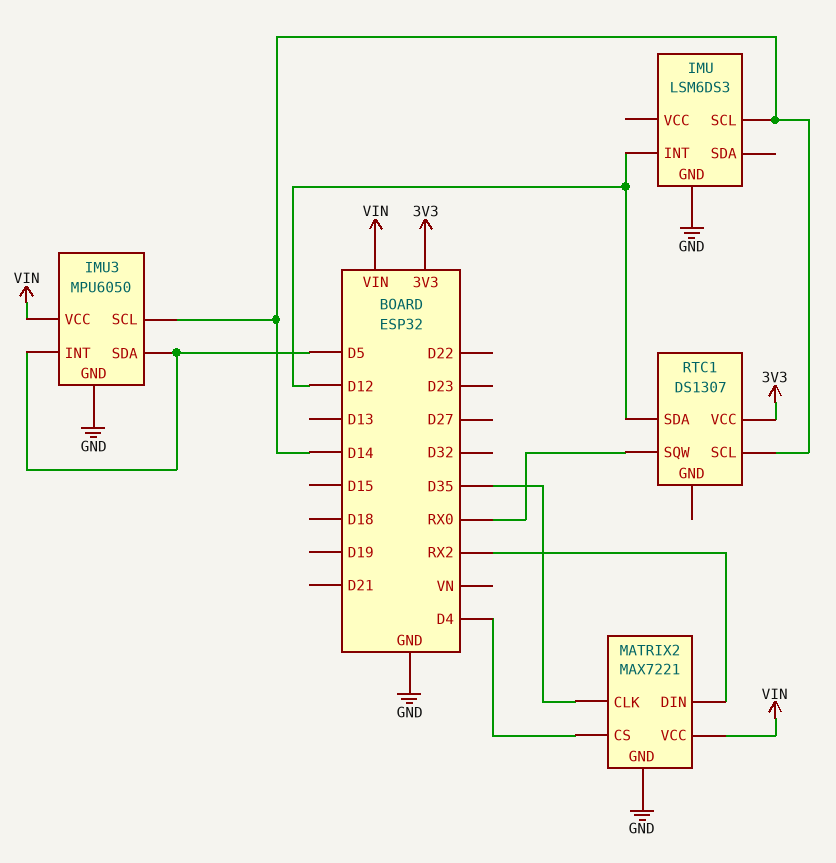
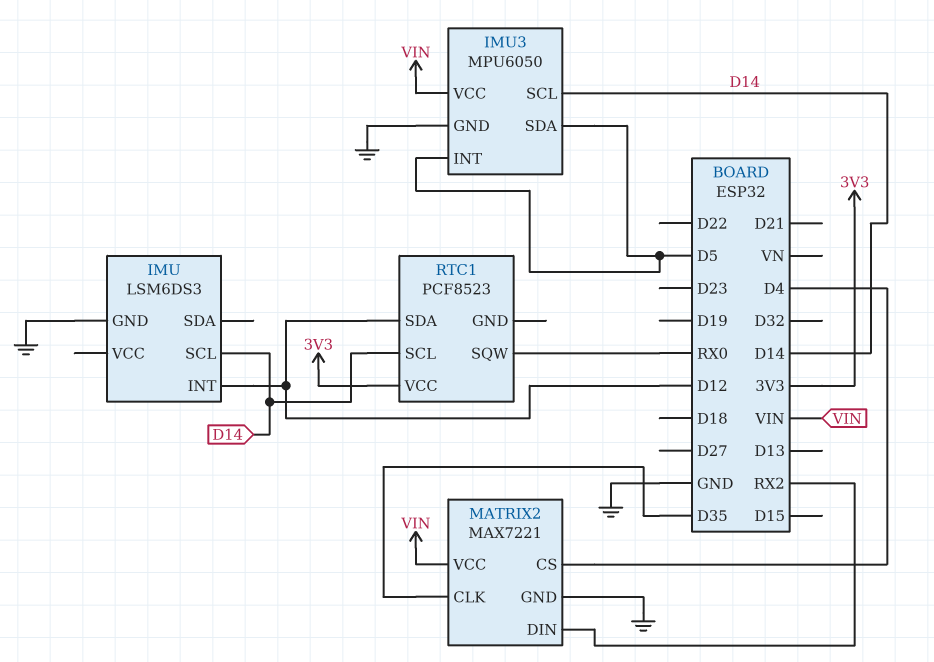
RTC1: DS1307 -> PCF8523

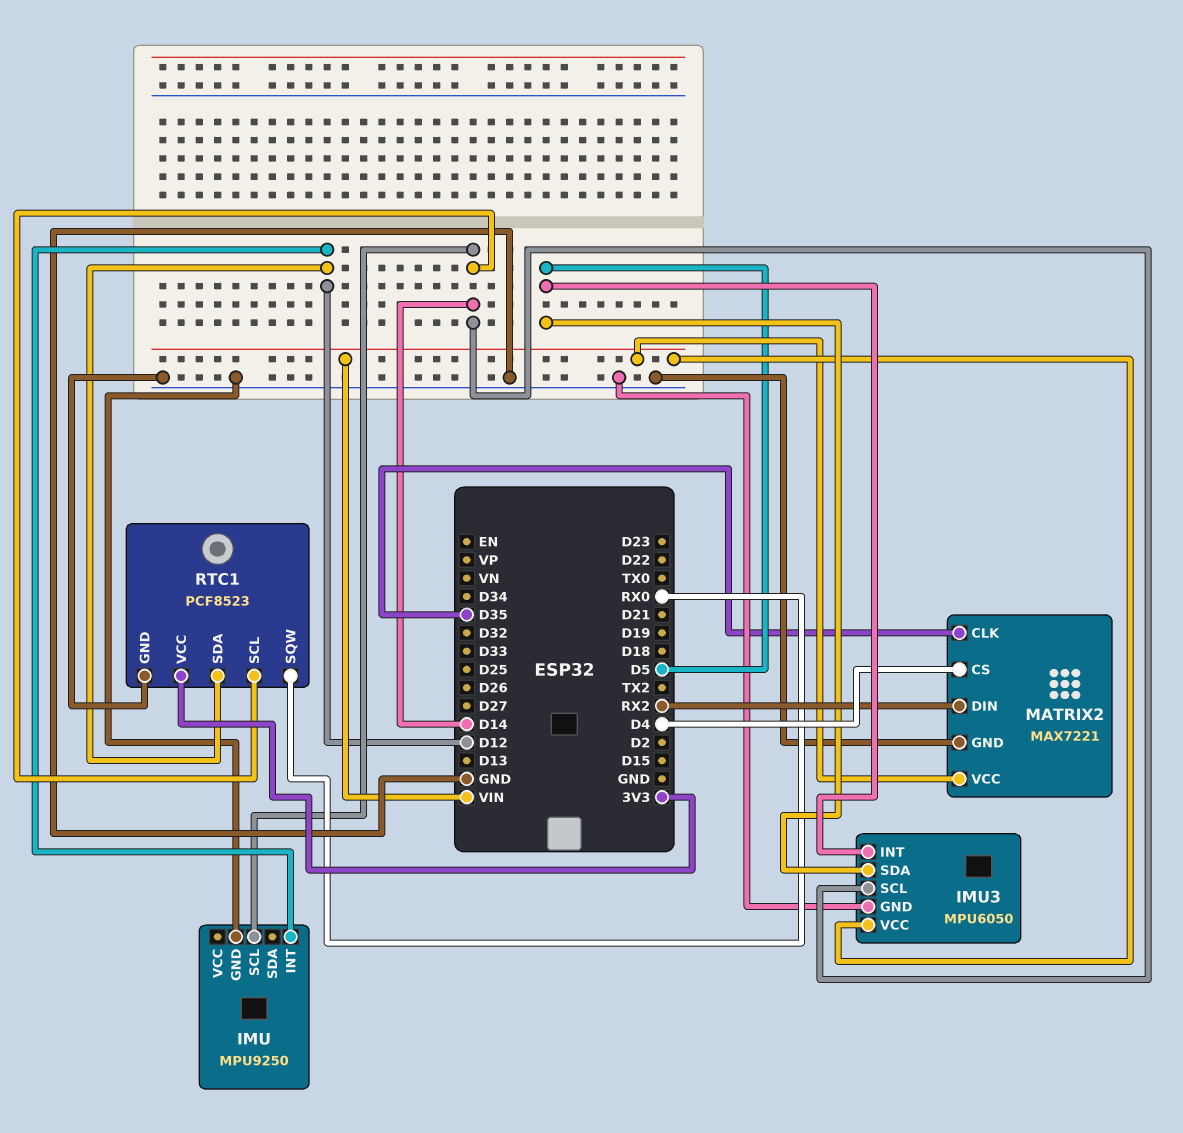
IMU: LSM6DS3 -> MPU9250
RTC1 pin GND: none -> GND

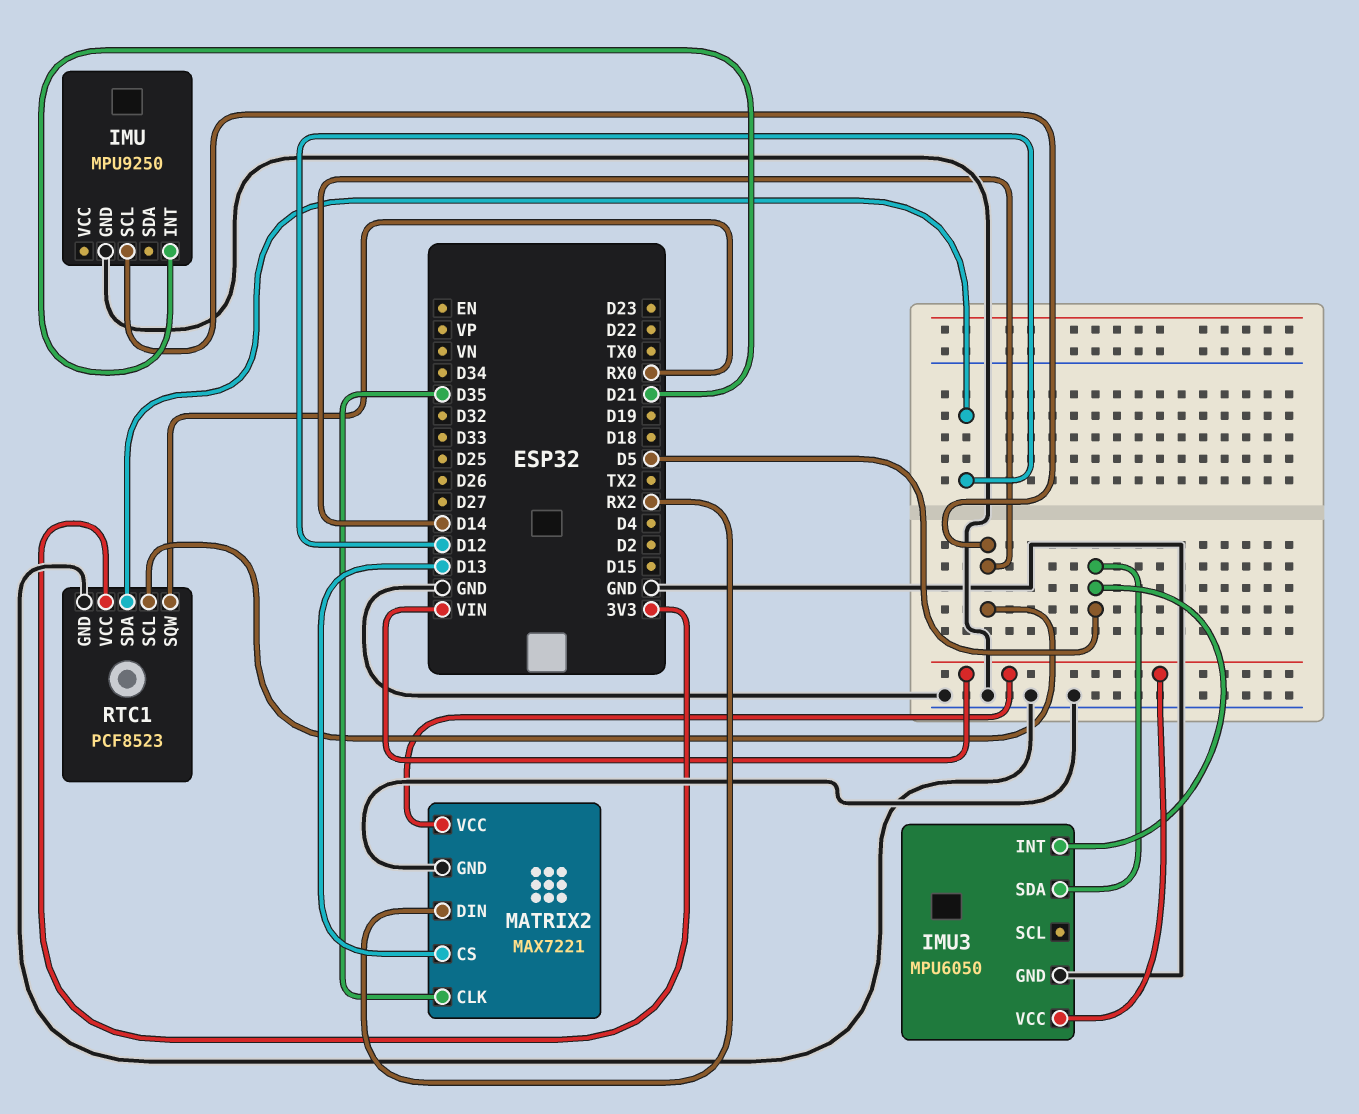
IMU pin INT: D12 -> D21
IMU3 pin SCL: D14 -> none
MATRIX2 pin CS: D4 -> D13

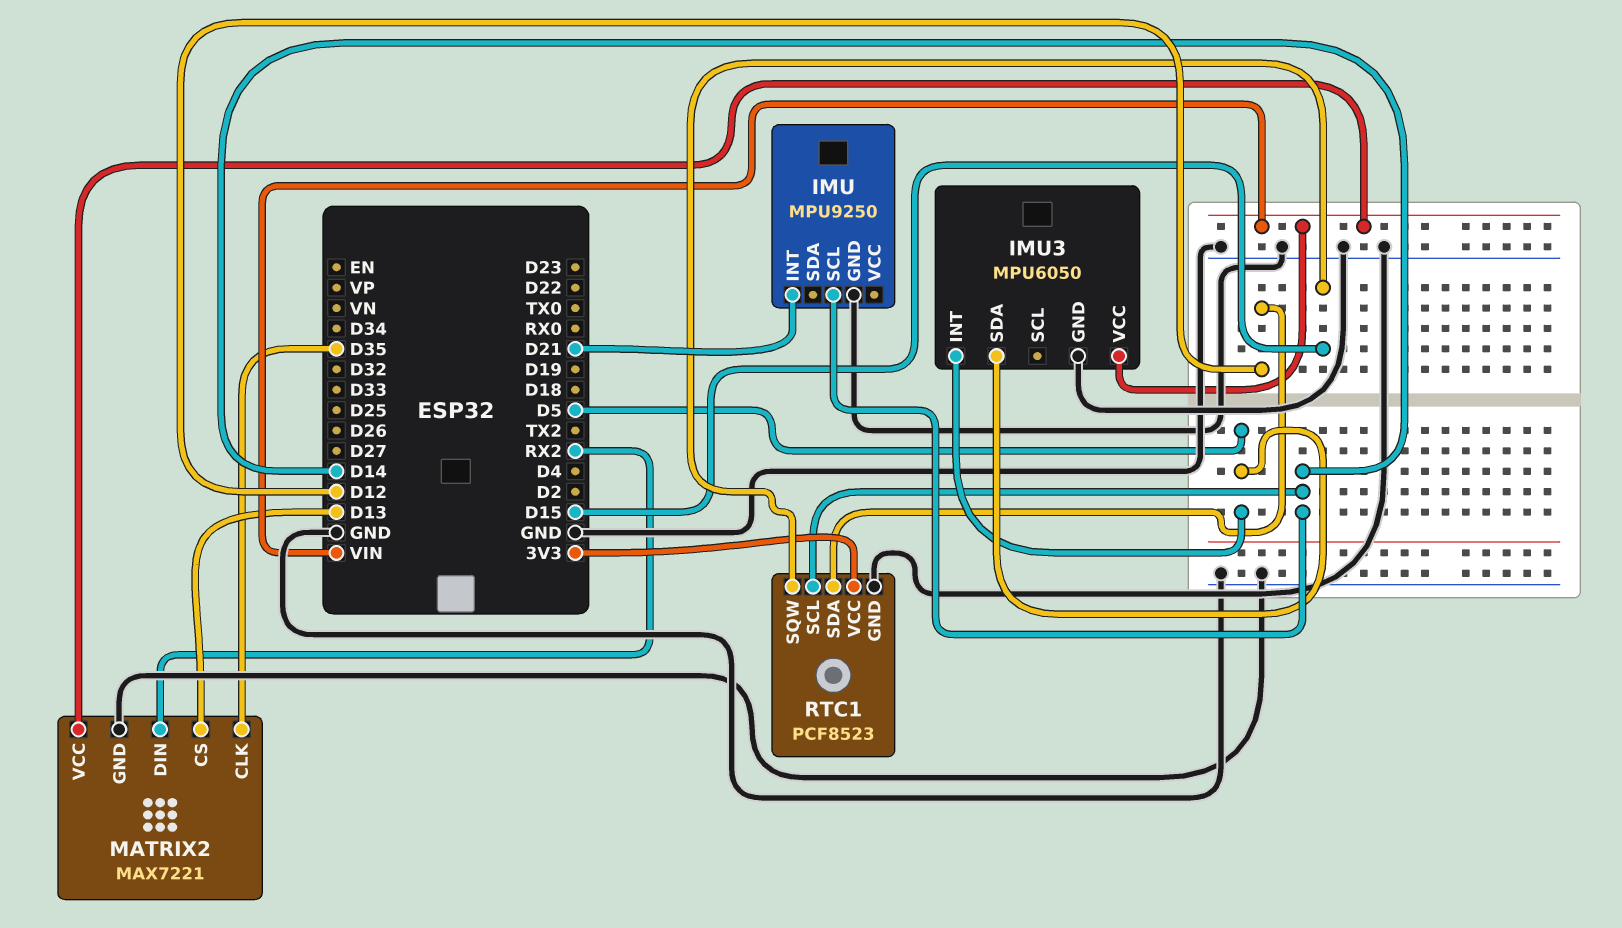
RTC1 pin SQW: RX0 -> D15

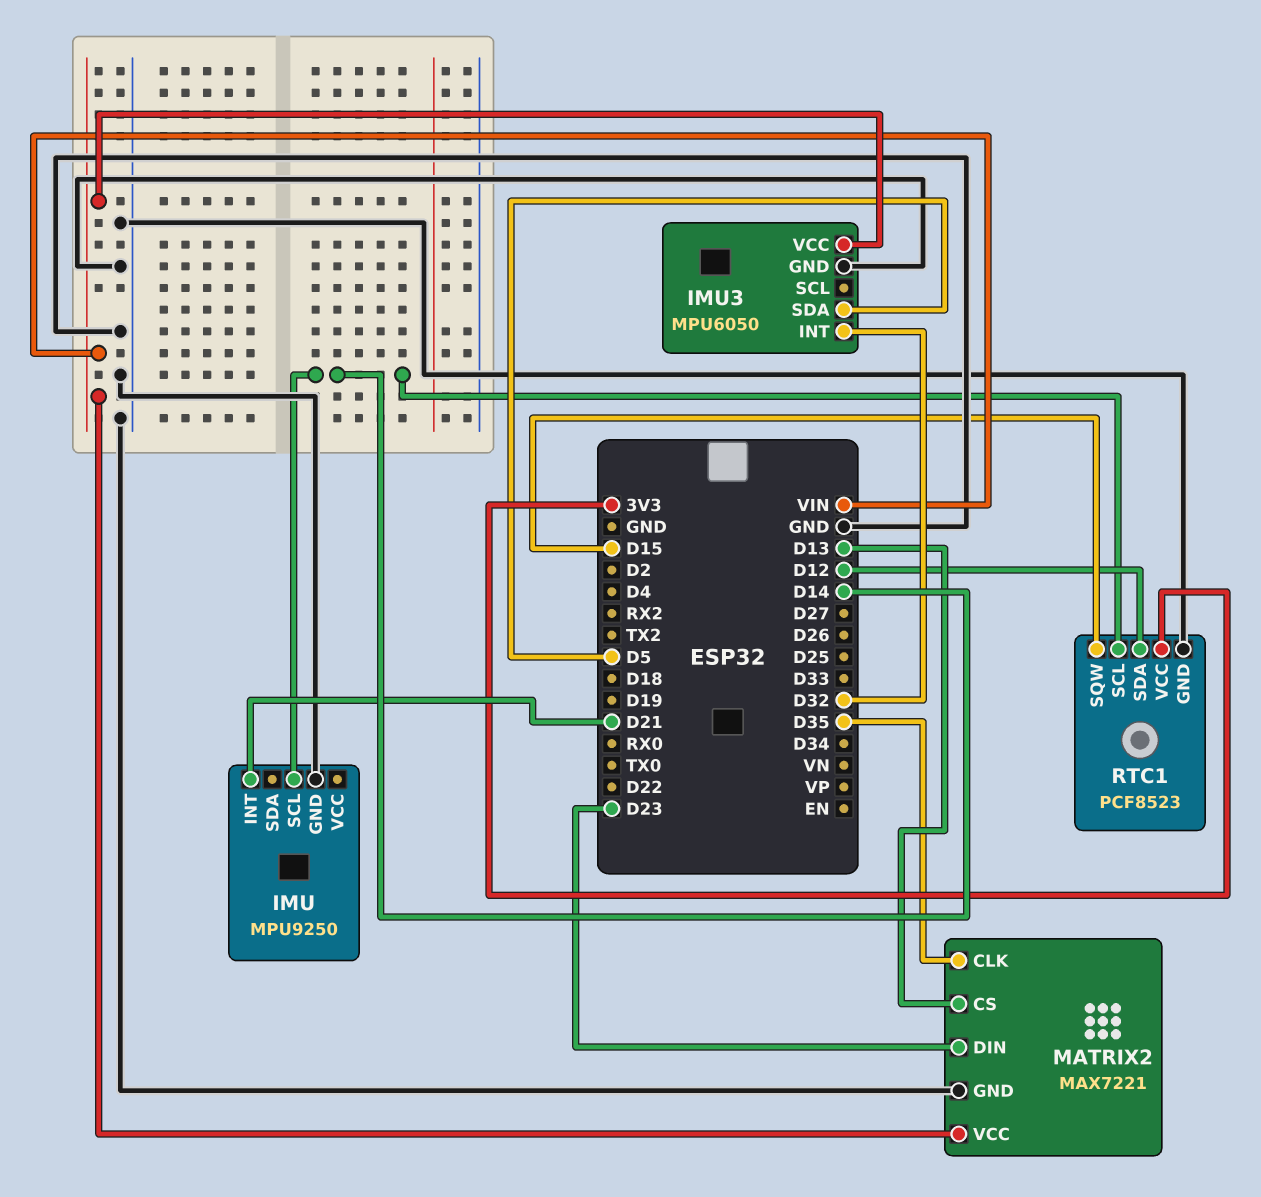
IMU3 pin INT: D5 -> D32
MATRIX2 pin DIN: RX2 -> D23

